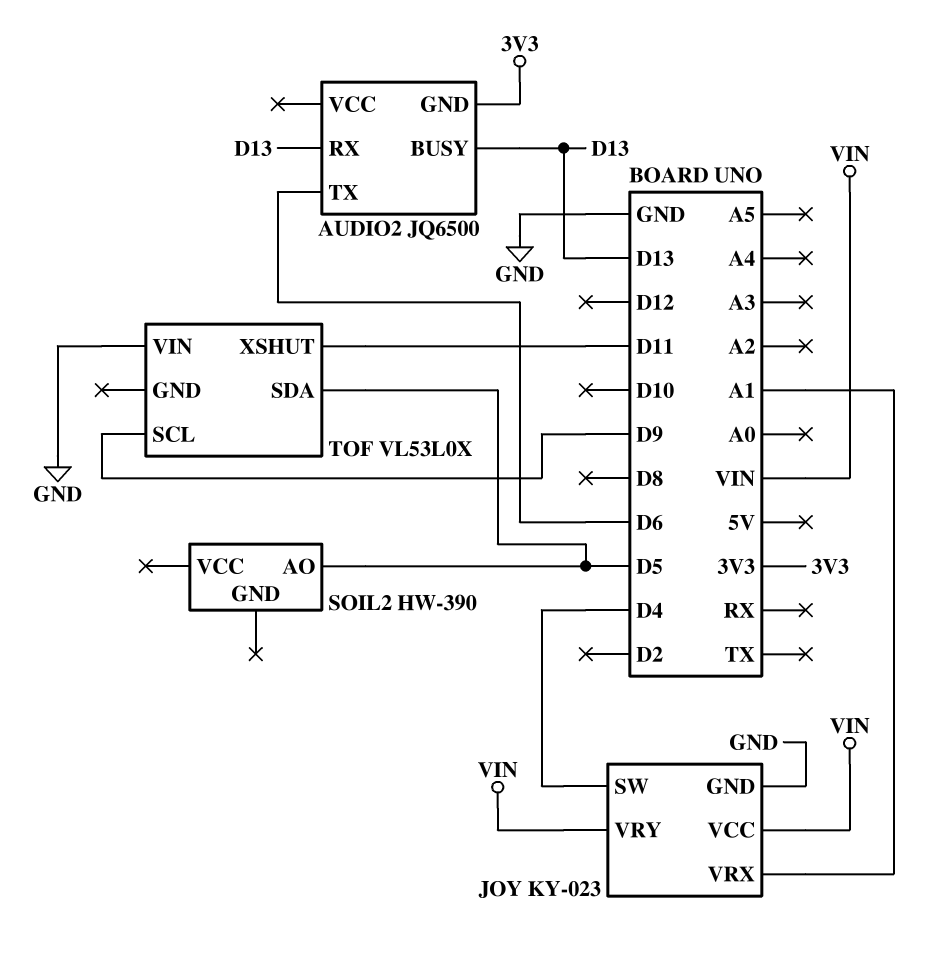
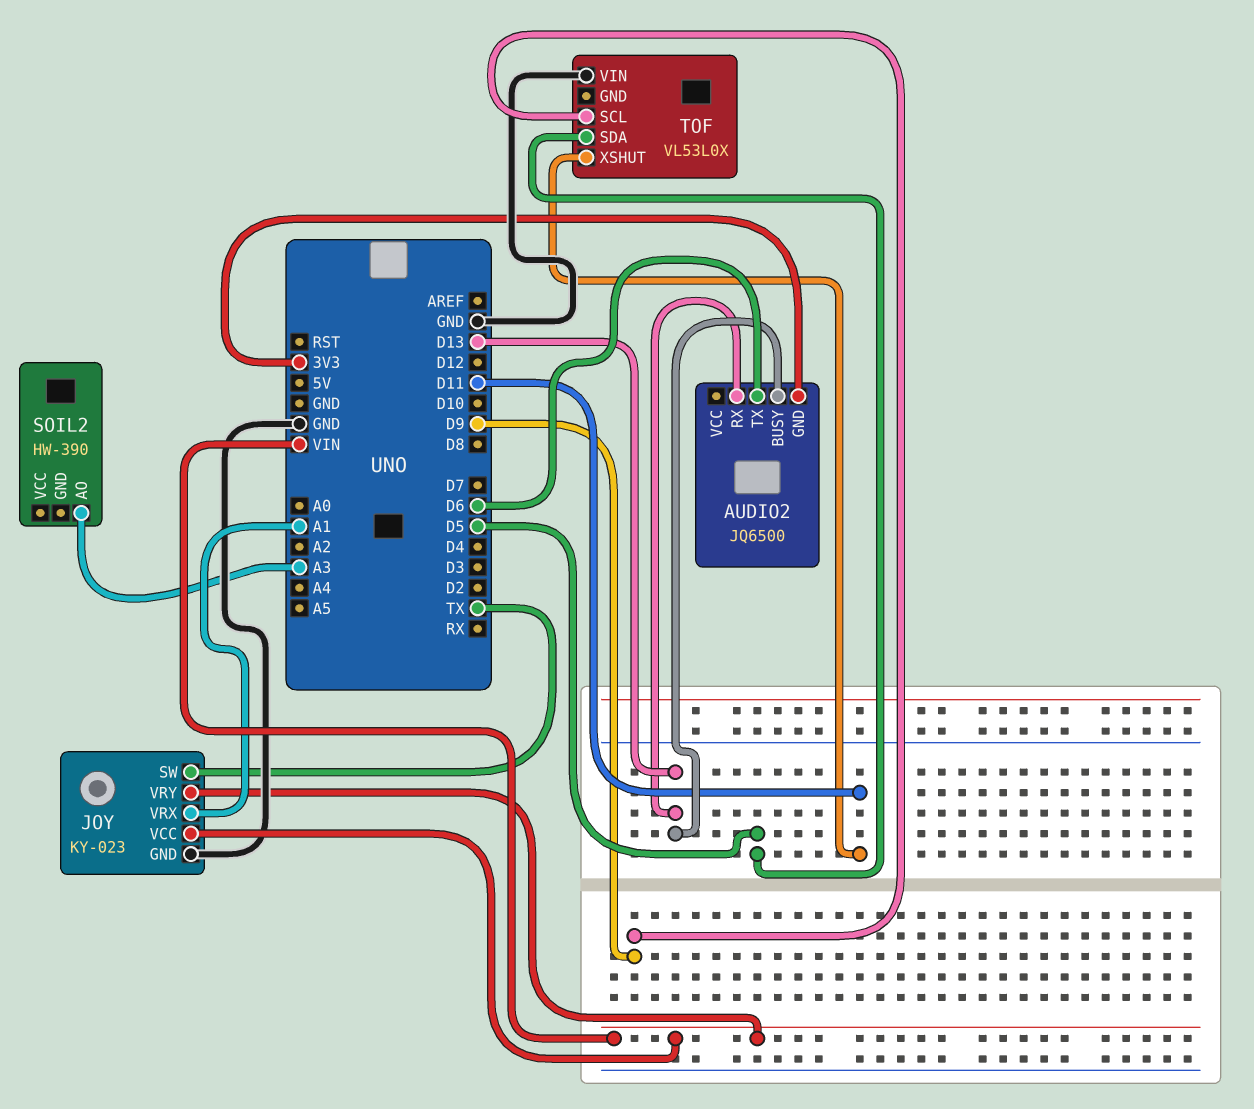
JOY pin SW: D4 -> TX
SOIL2 pin AO: D5 -> A3

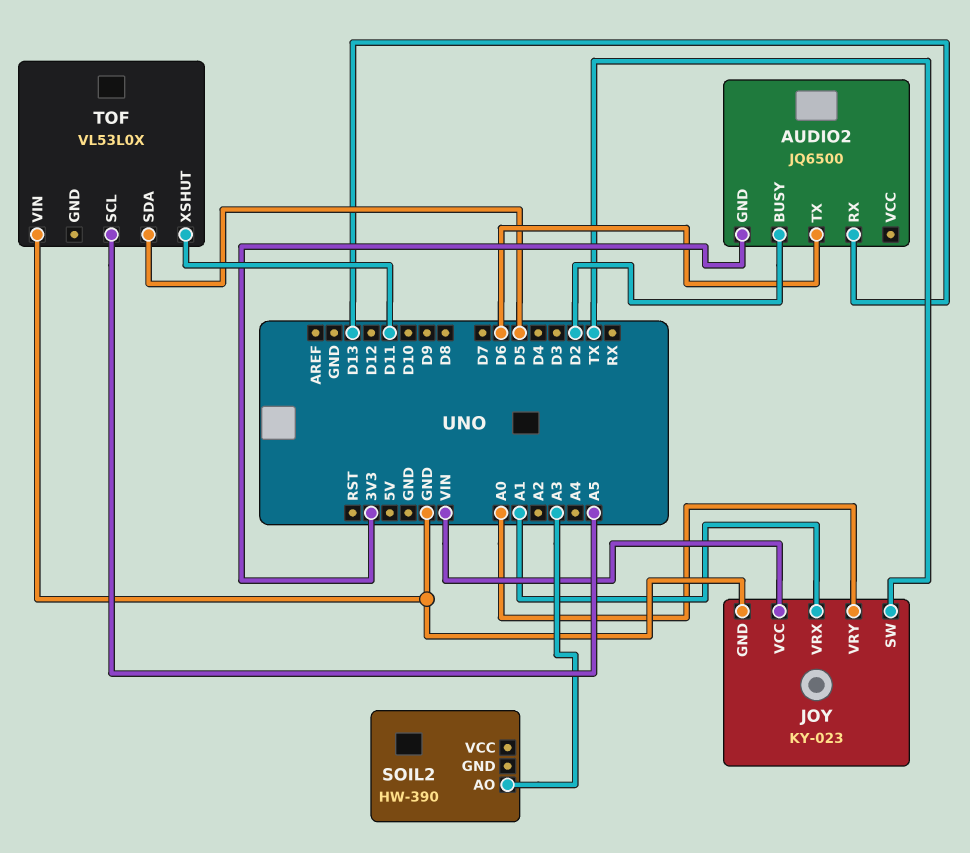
AUDIO2 pin BUSY: D13 -> D2
JOY pin VRY: VIN -> A0
TOF pin SCL: D9 -> A5

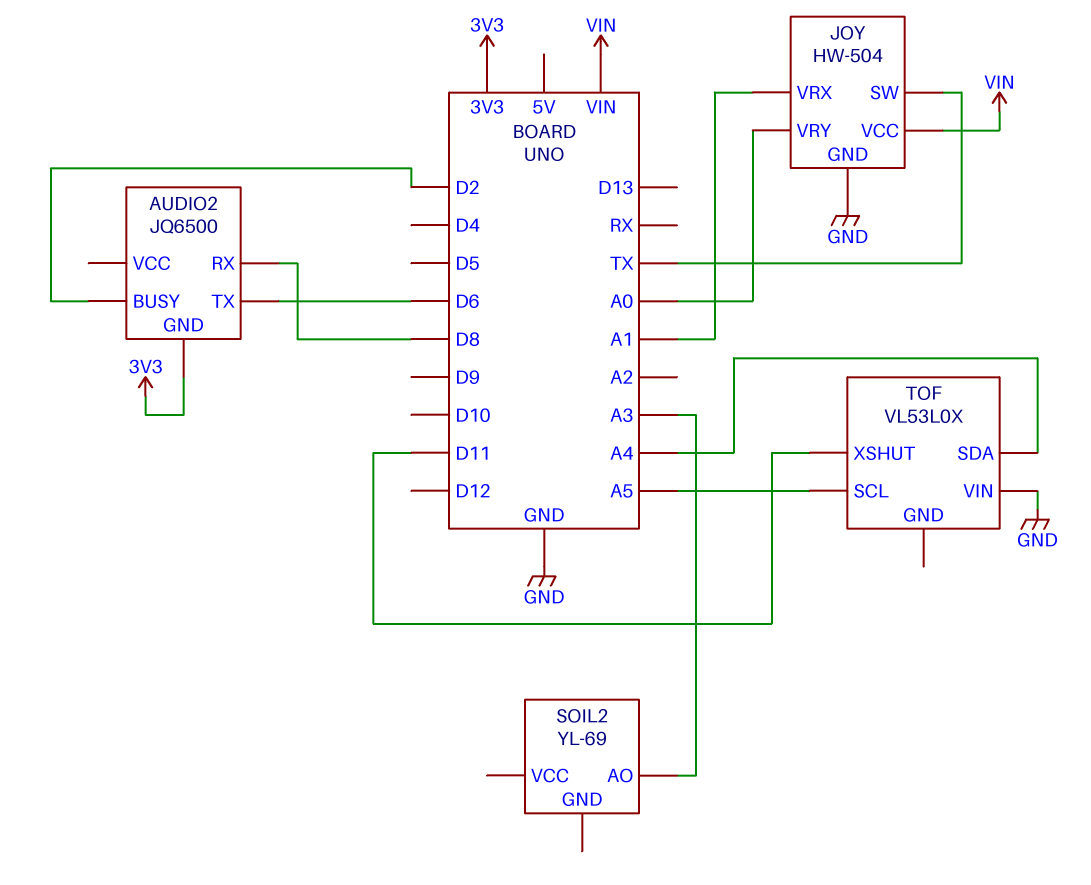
AUDIO2 pin RX: D13 -> D8
JOY: KY-023 -> HW-504
SOIL2: HW-390 -> YL-69
TOF pin SDA: D5 -> A4

